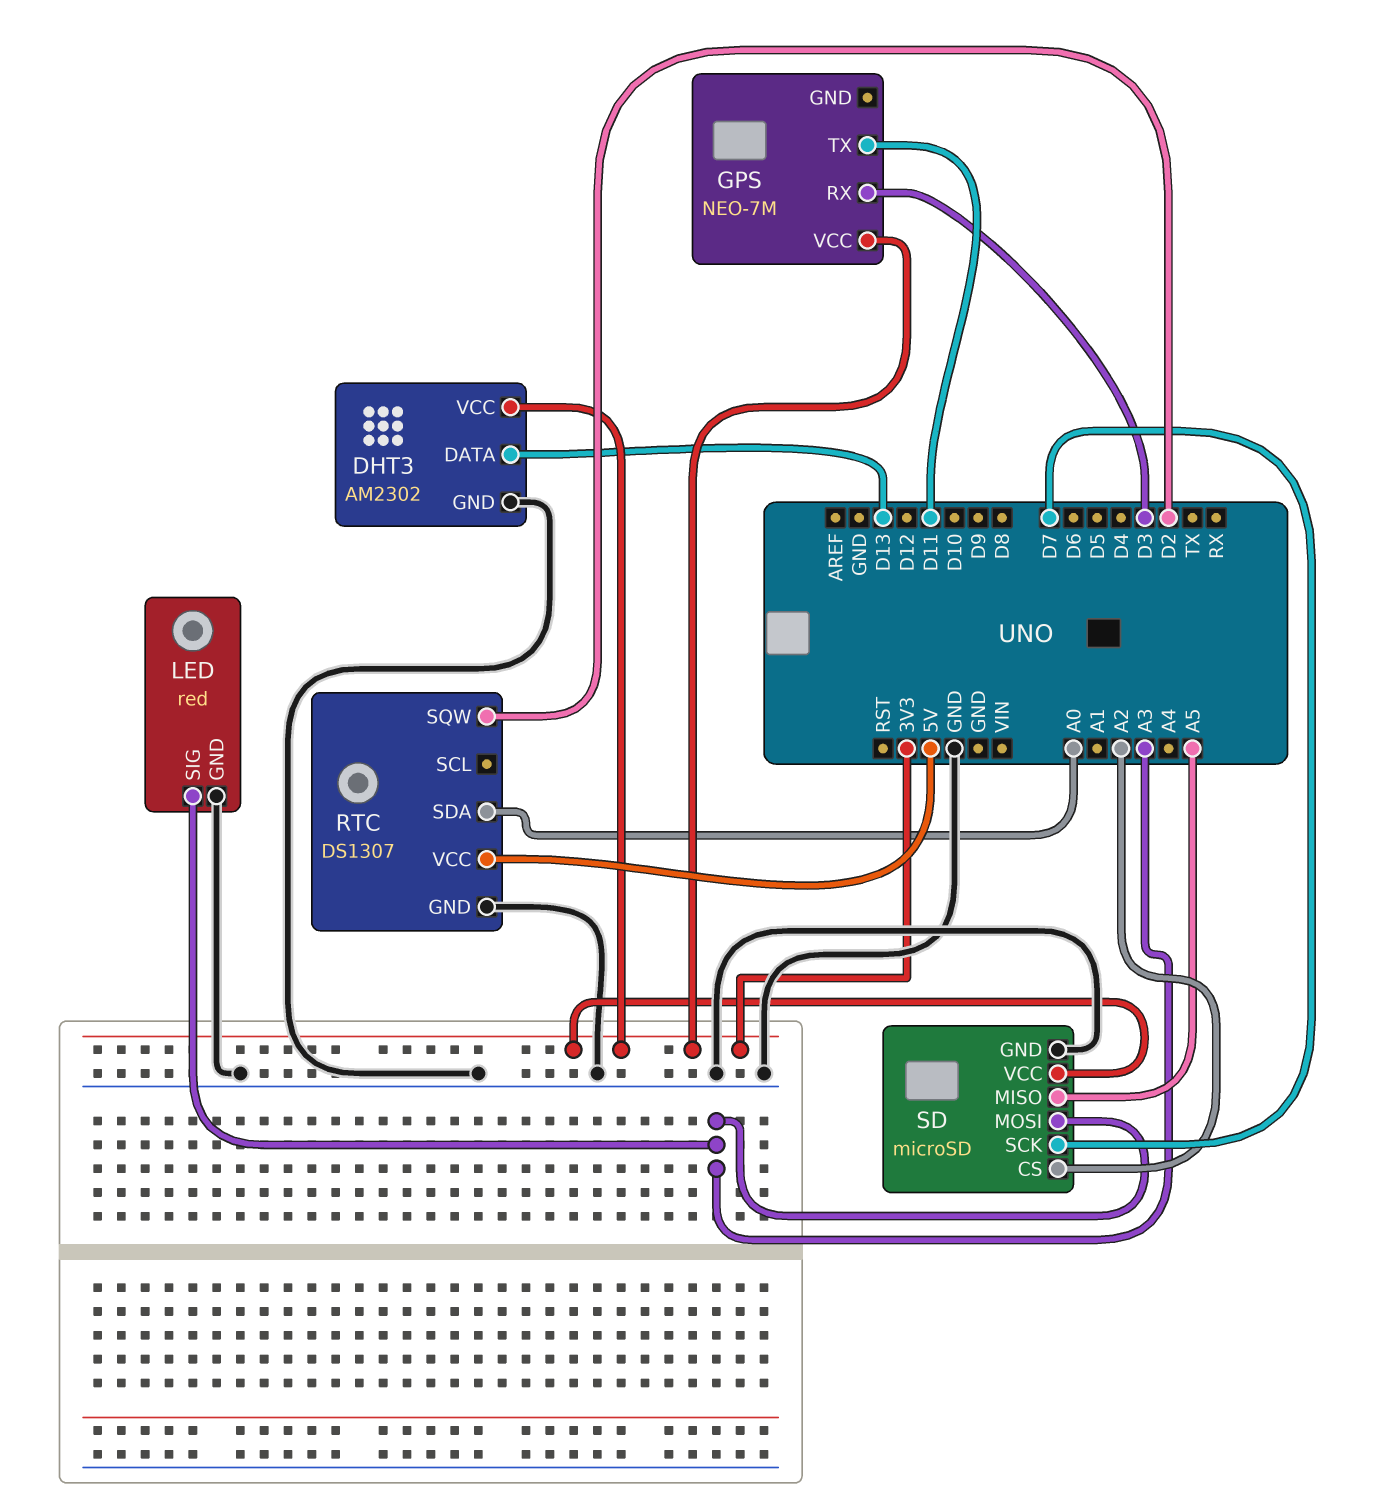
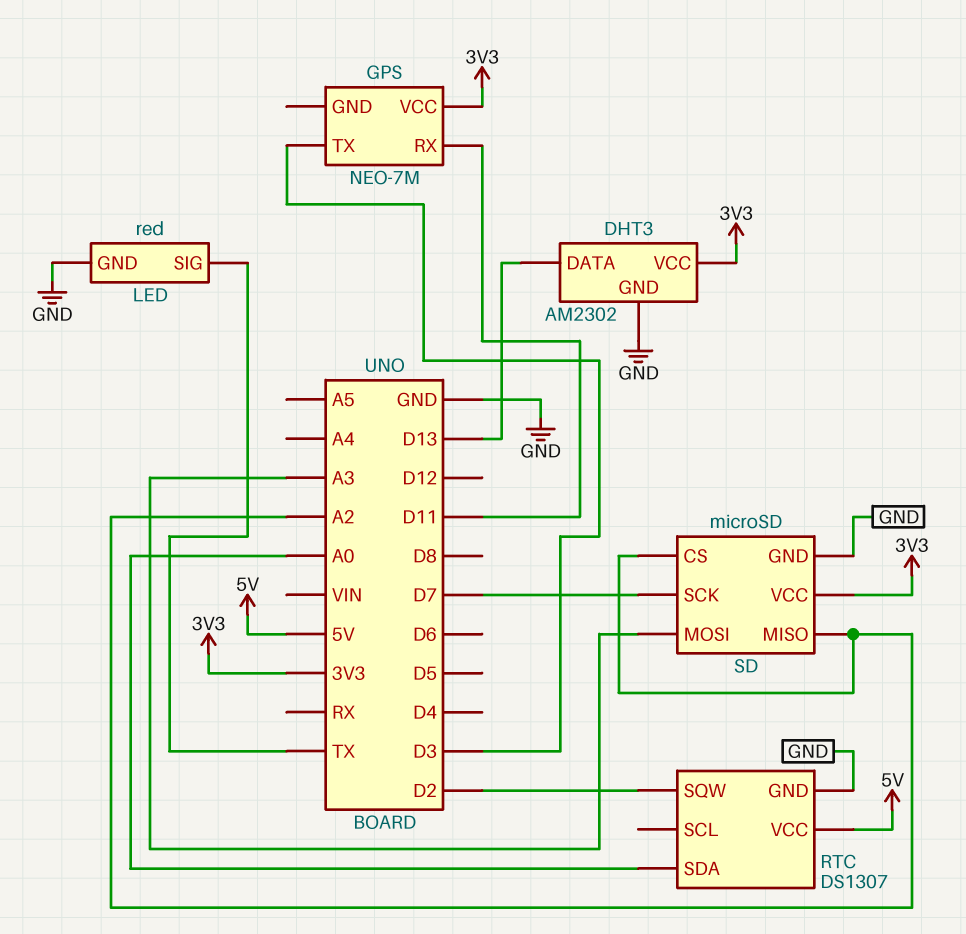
GPS pin RX: D3 -> D11
GPS pin TX: D11 -> D3
LED pin SIG: A3 -> TX
SD pin MISO: A5 -> A2

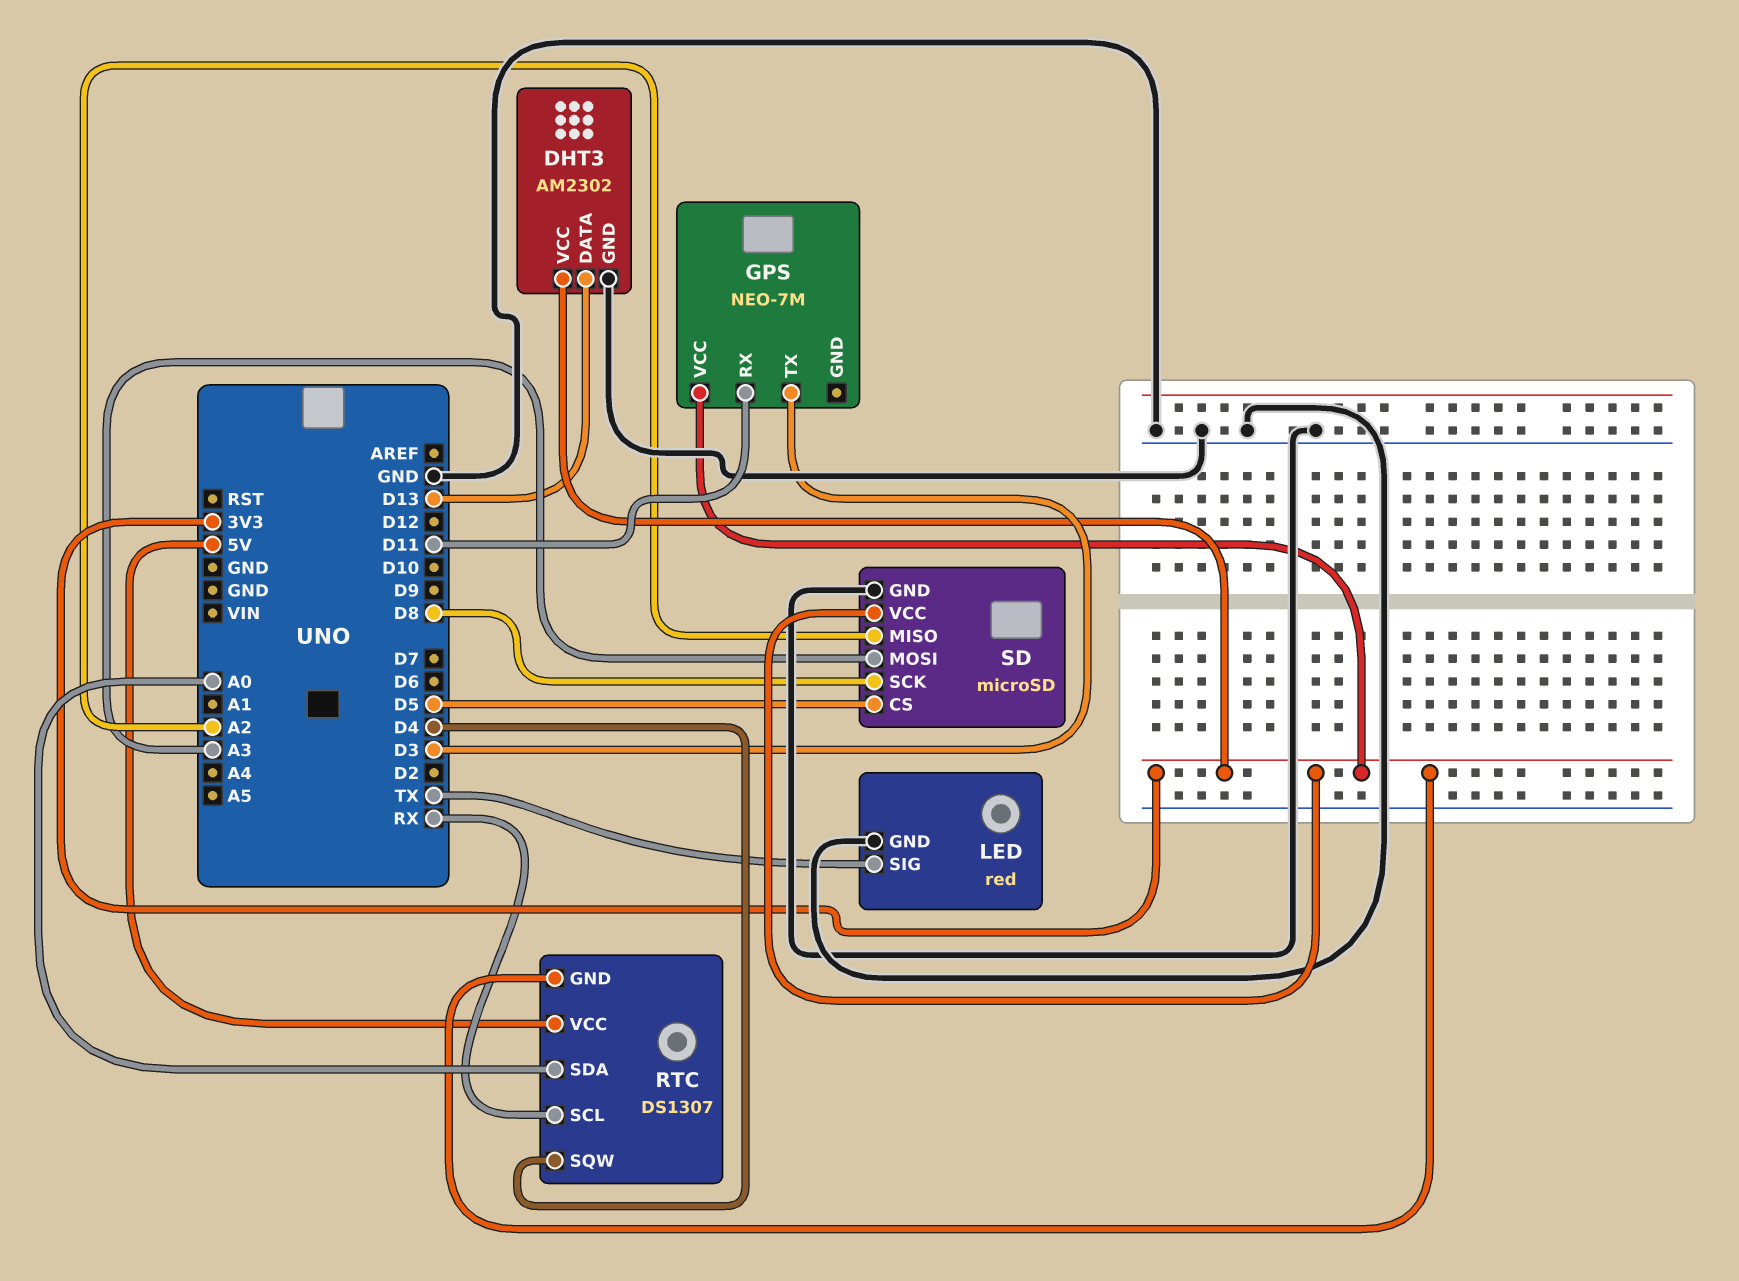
RTC pin GND: GND -> 3V3
RTC pin SCL: none -> RX
RTC pin SQW: D2 -> D4
SD pin CS: A2 -> D5
SD pin SCK: D7 -> D8

